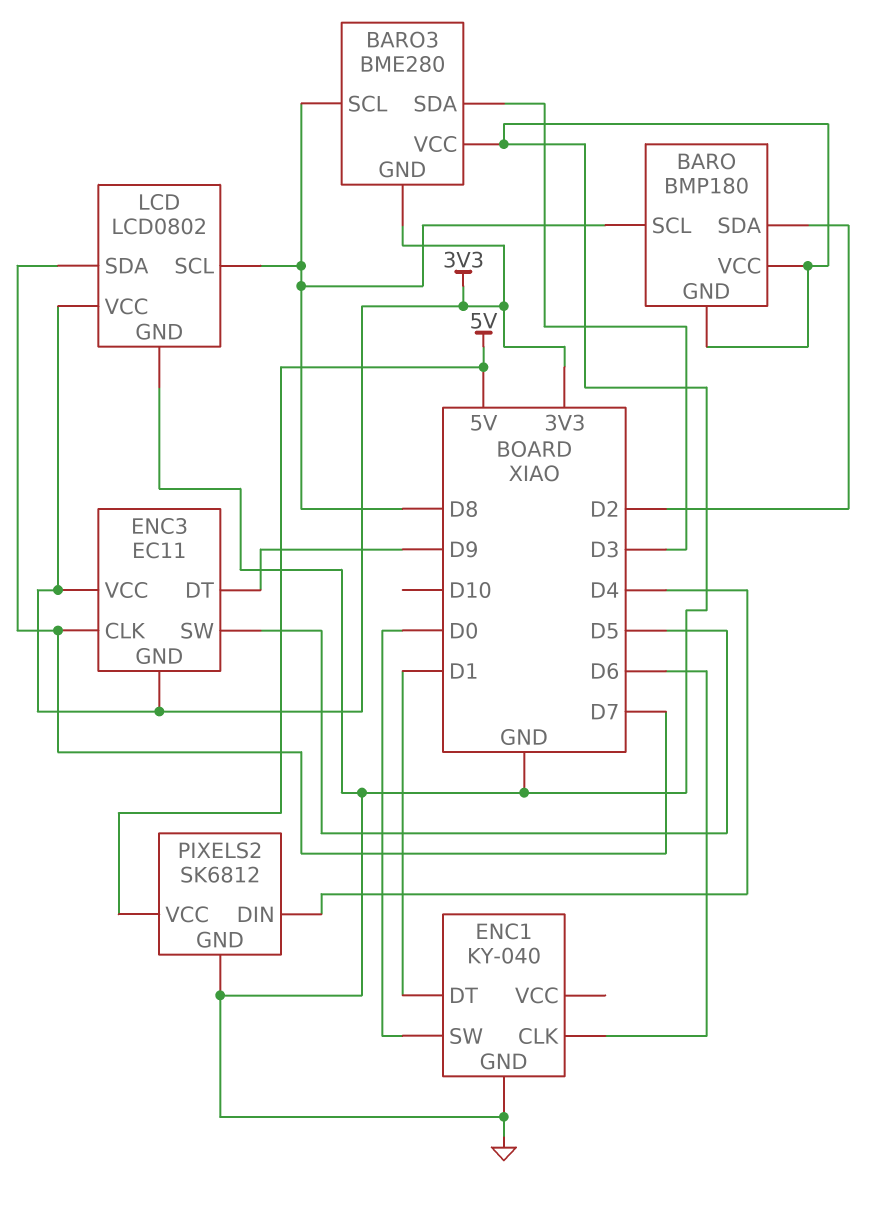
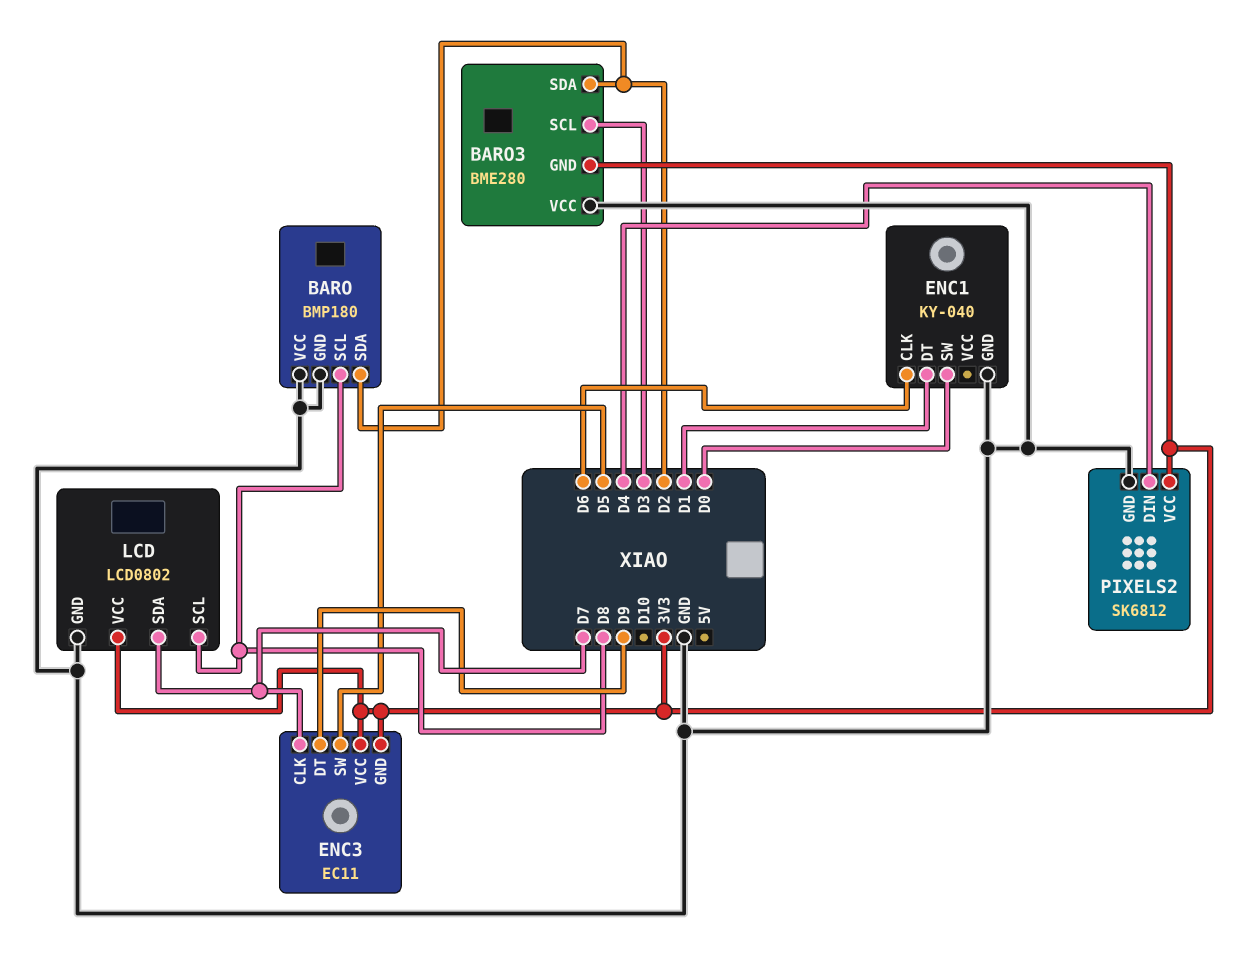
BARO3 pin SCL: D8 -> D3
BARO3 pin SDA: D3 -> D2
PIXELS2 pin VCC: 5V -> 3V3

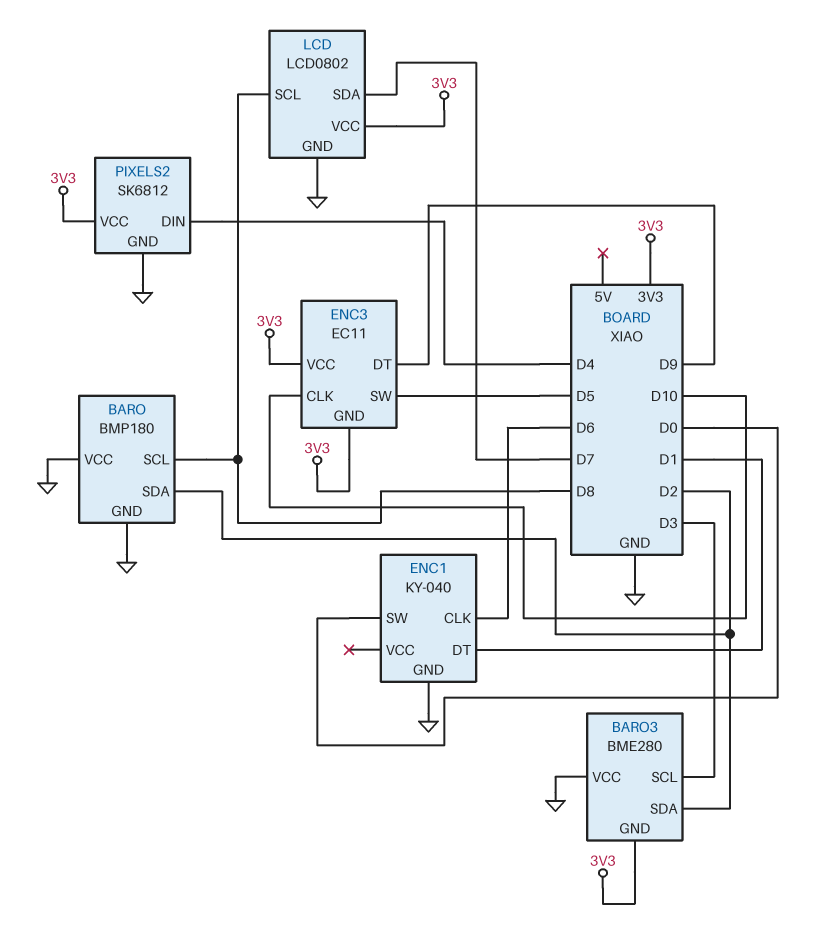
ENC3 pin CLK: D7 -> D10

